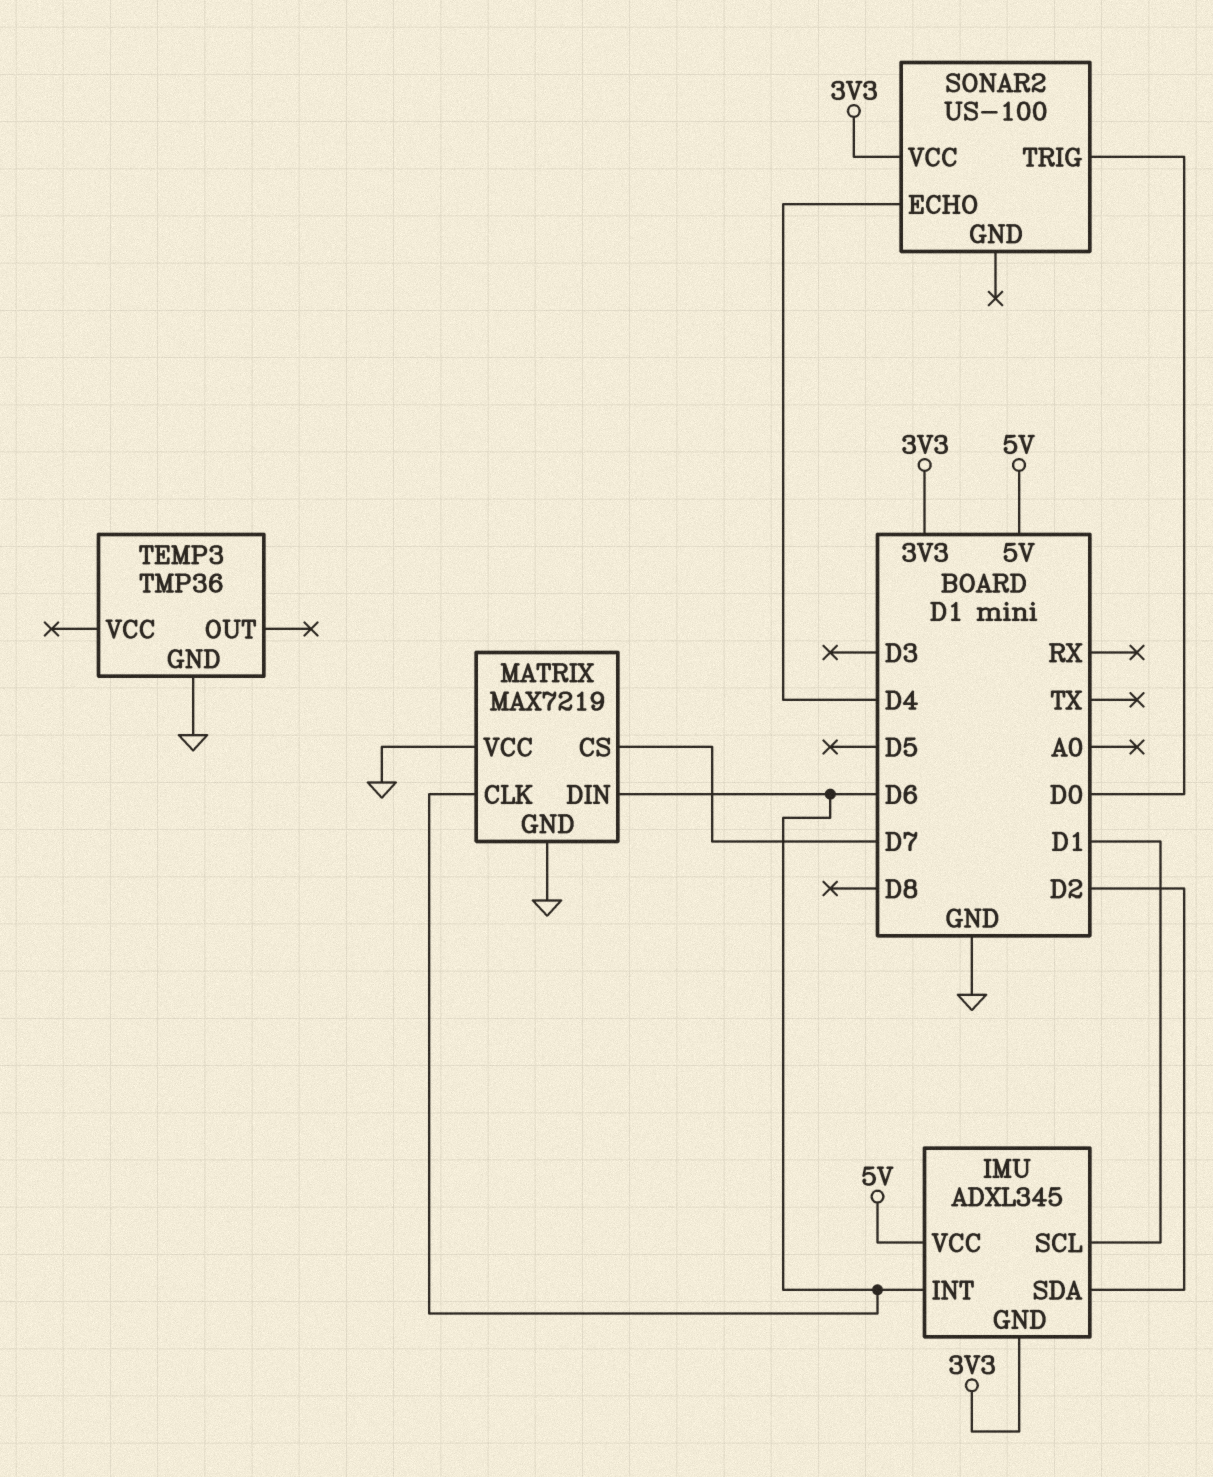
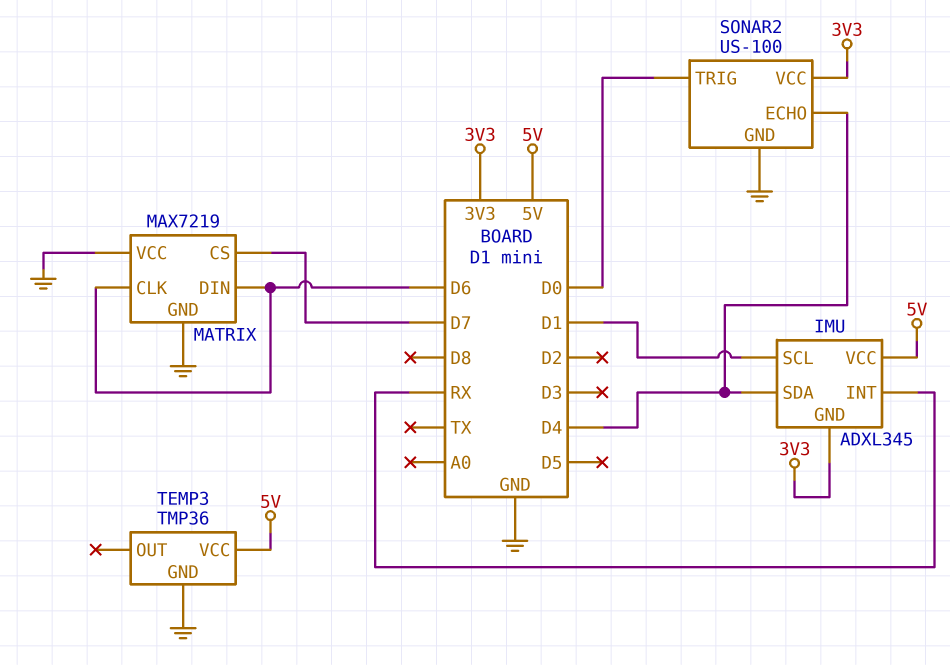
IMU pin INT: D6 -> RX
IMU pin SDA: D2 -> D4
SONAR2 pin GND: none -> GND
TEMP3 pin VCC: none -> 5V

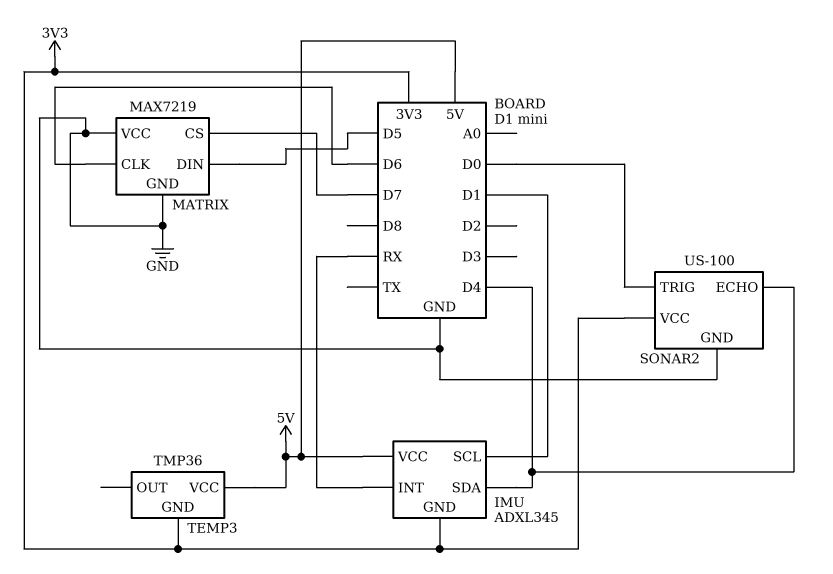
MATRIX pin DIN: D6 -> D5
TEMP3 pin GND: GND -> 3V3

